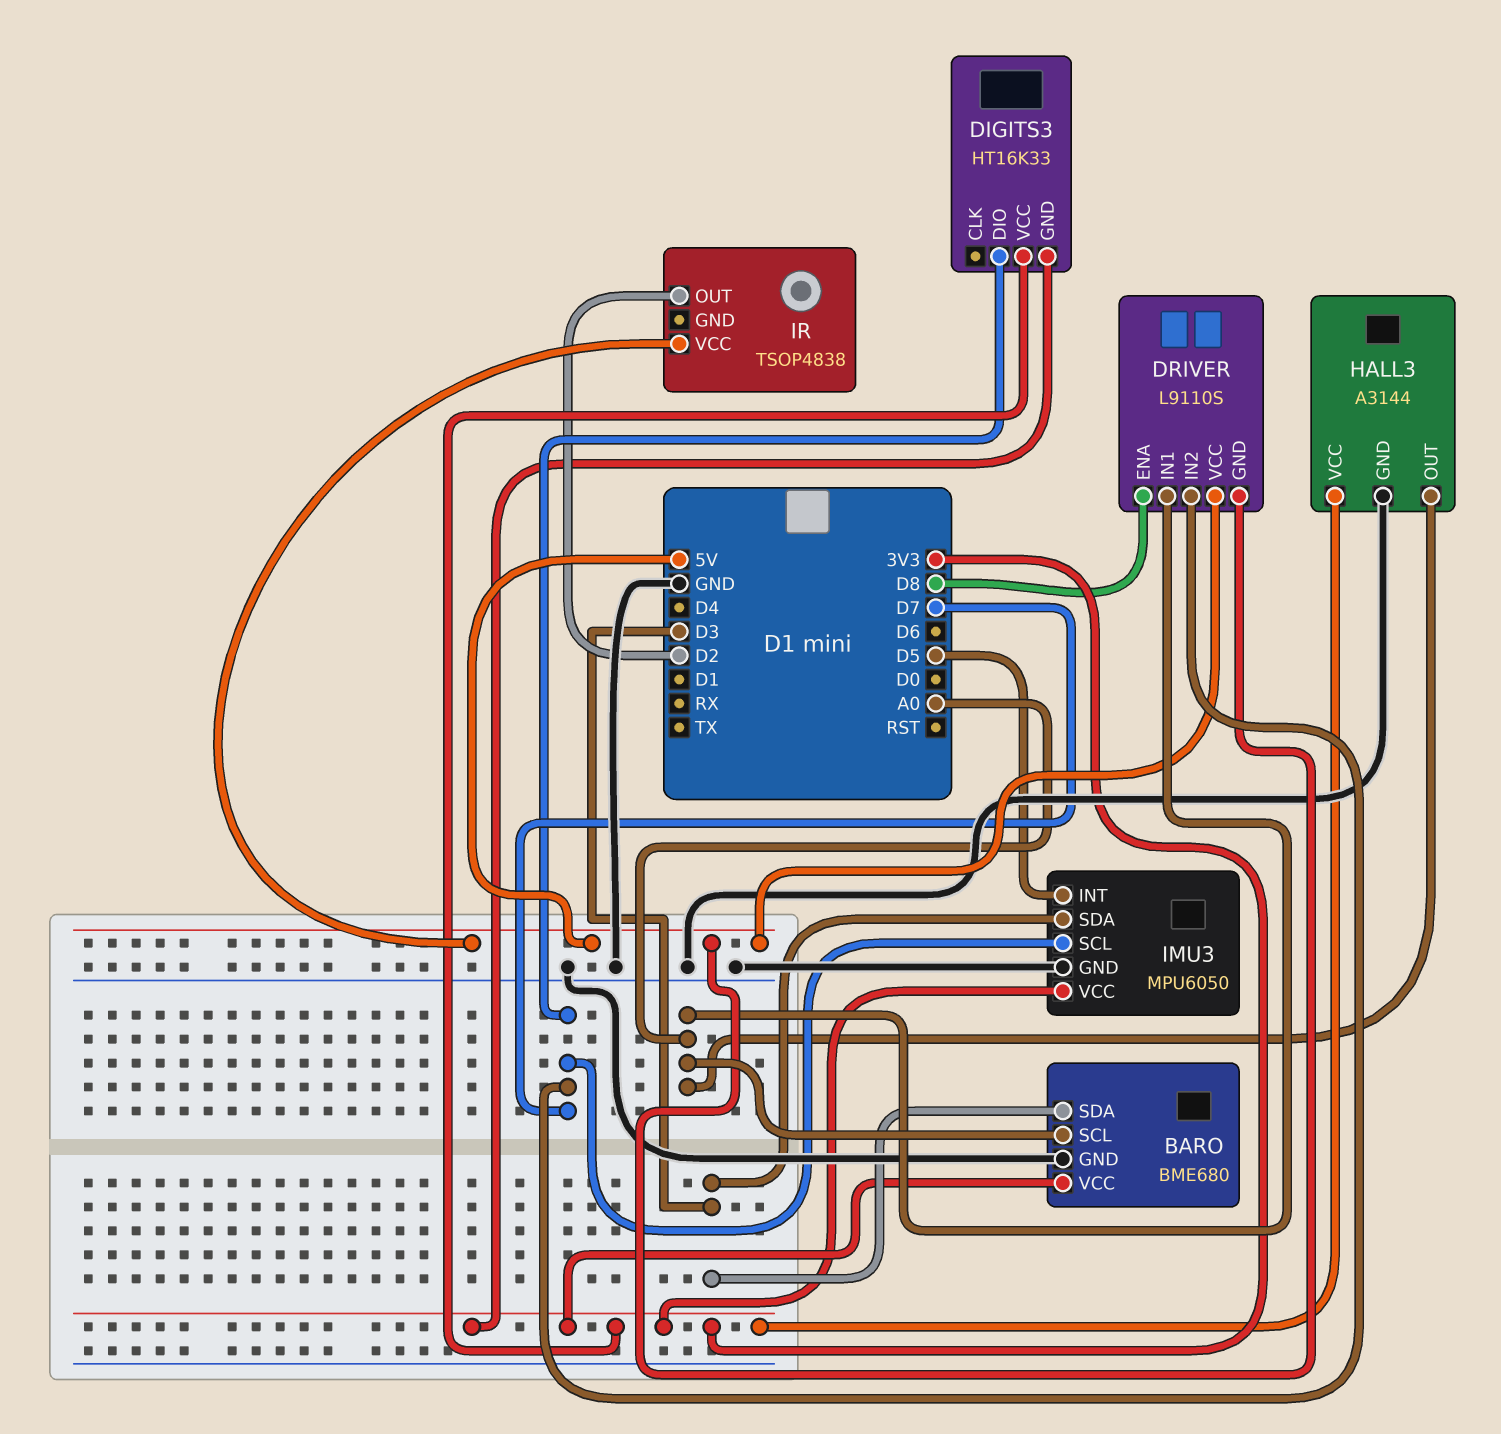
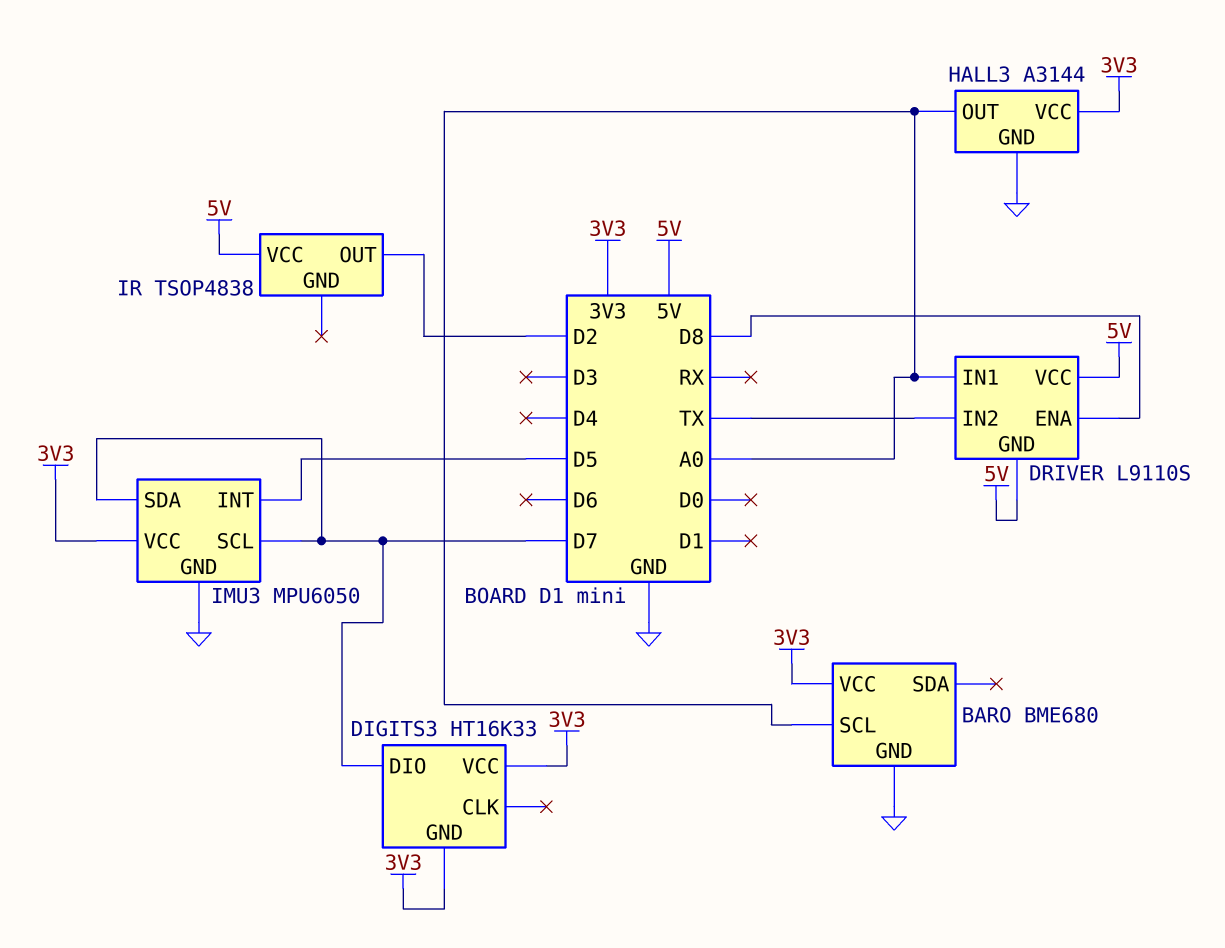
BARO pin SDA: D3 -> none
DRIVER pin IN2: D7 -> TX
IMU3 pin SDA: D3 -> D7

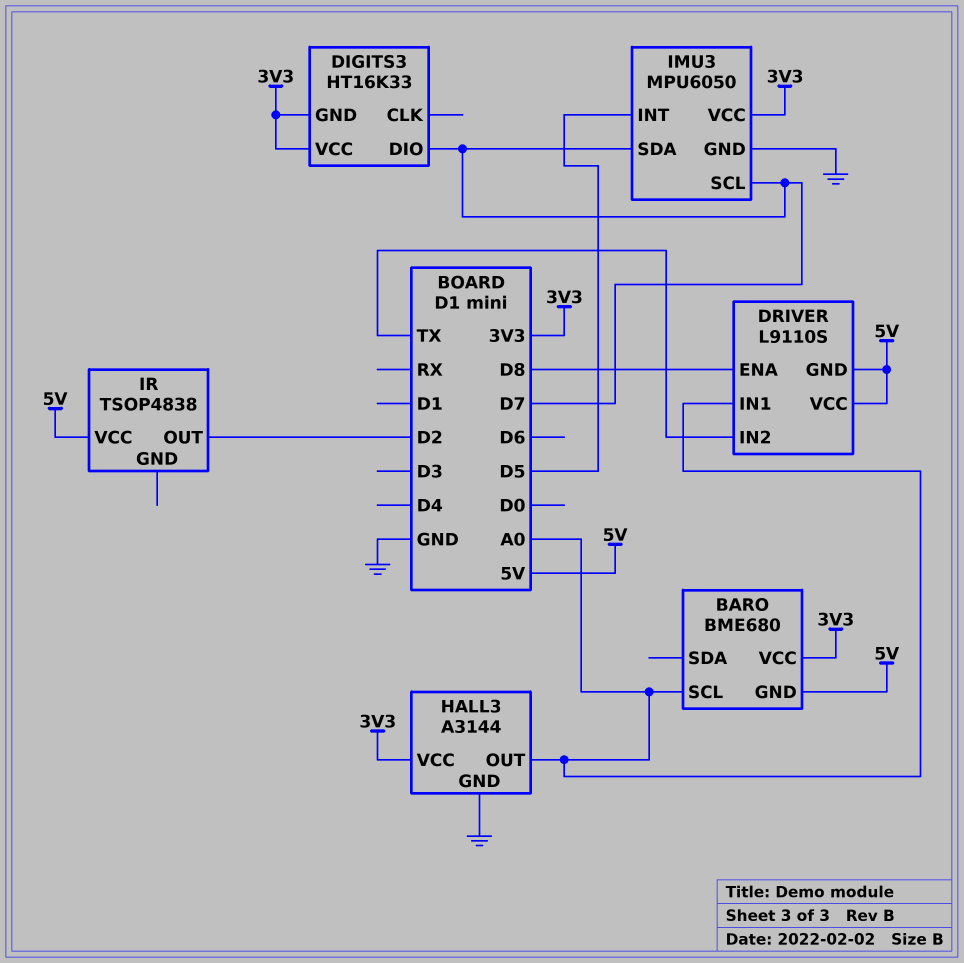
BARO pin GND: GND -> 5V

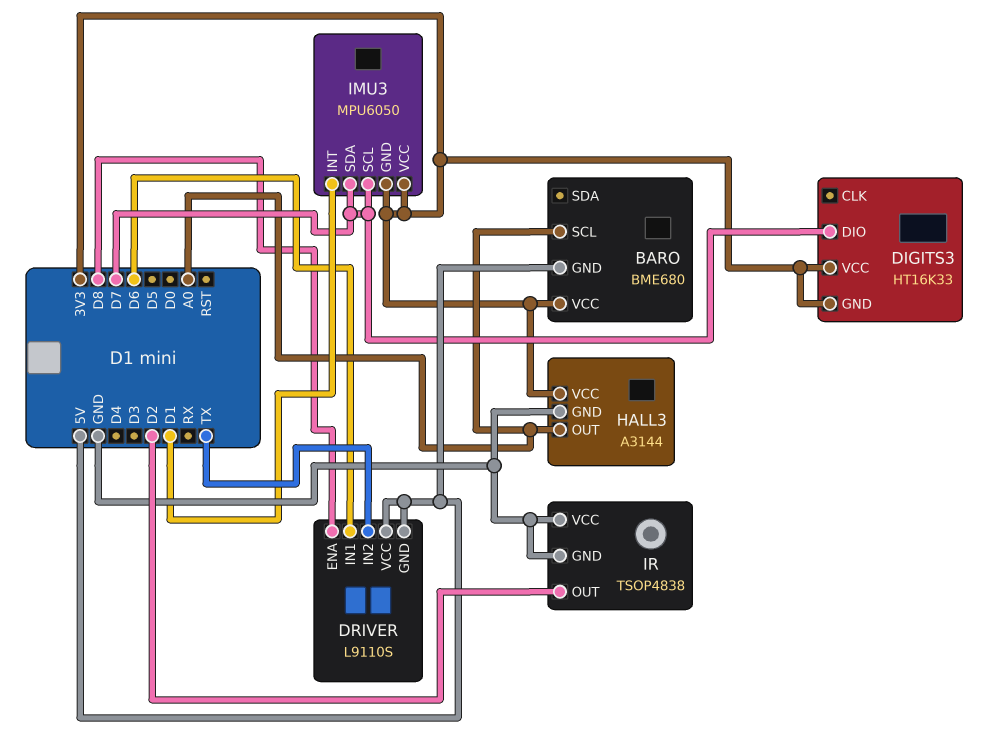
DRIVER pin IN1: A0 -> D6
IMU3 pin GND: GND -> 3V3
IMU3 pin INT: D5 -> D1
IR pin GND: none -> GND
IR pin VCC: 5V -> GND

